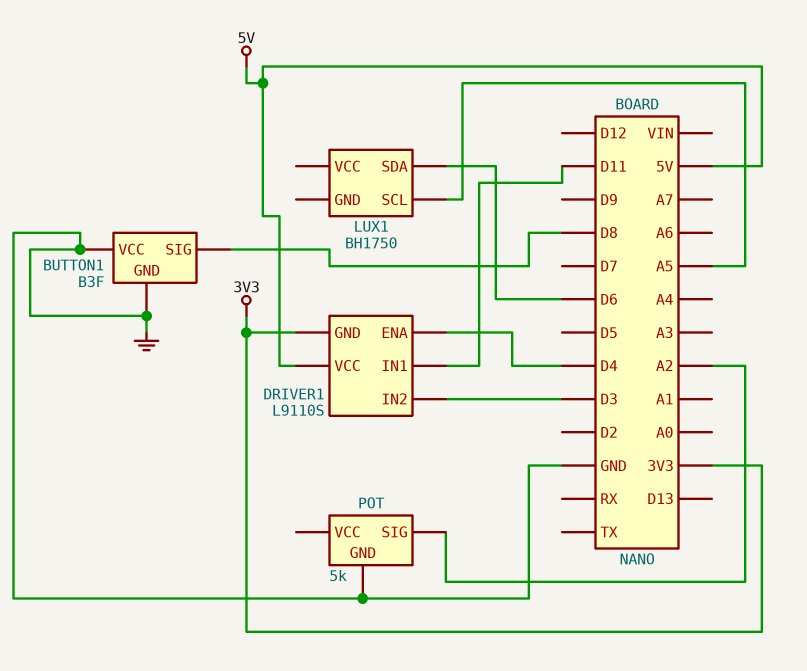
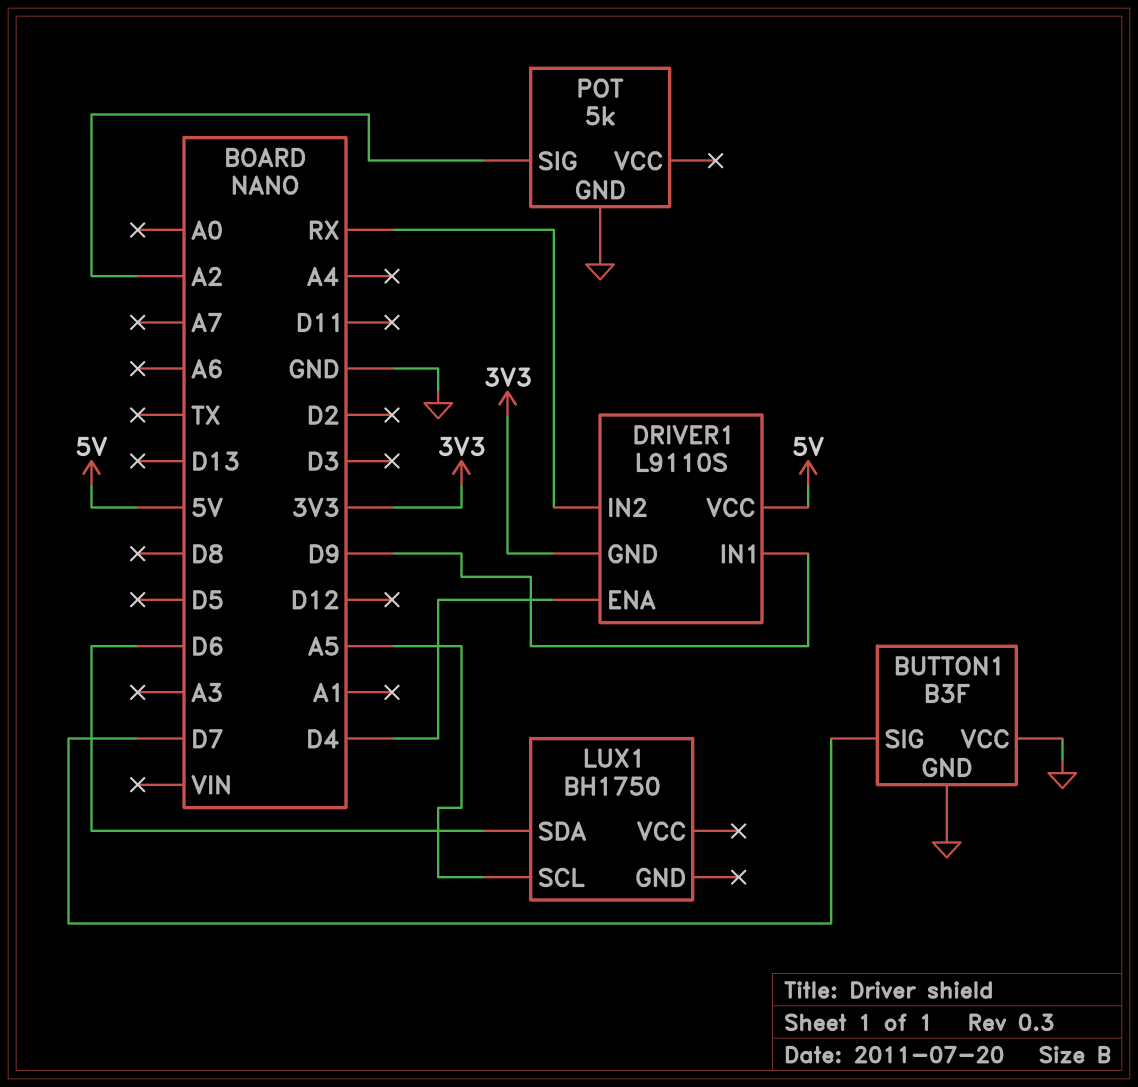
BUTTON1 pin SIG: D8 -> D7
DRIVER1 pin IN1: D11 -> D9
DRIVER1 pin IN2: D3 -> RX

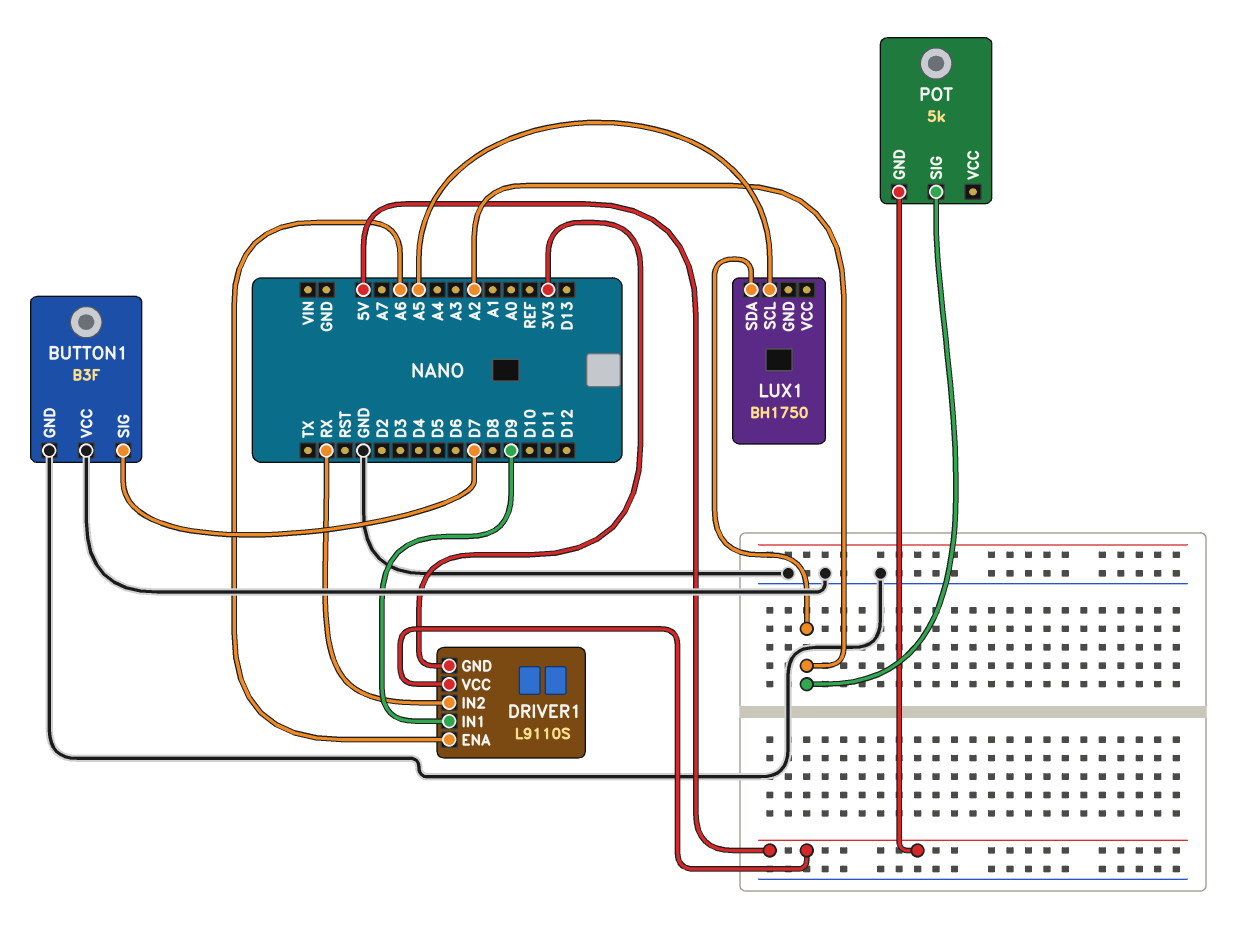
DRIVER1 pin ENA: D4 -> A6
LUX1 pin SDA: D6 -> A2
POT pin GND: GND -> 5V

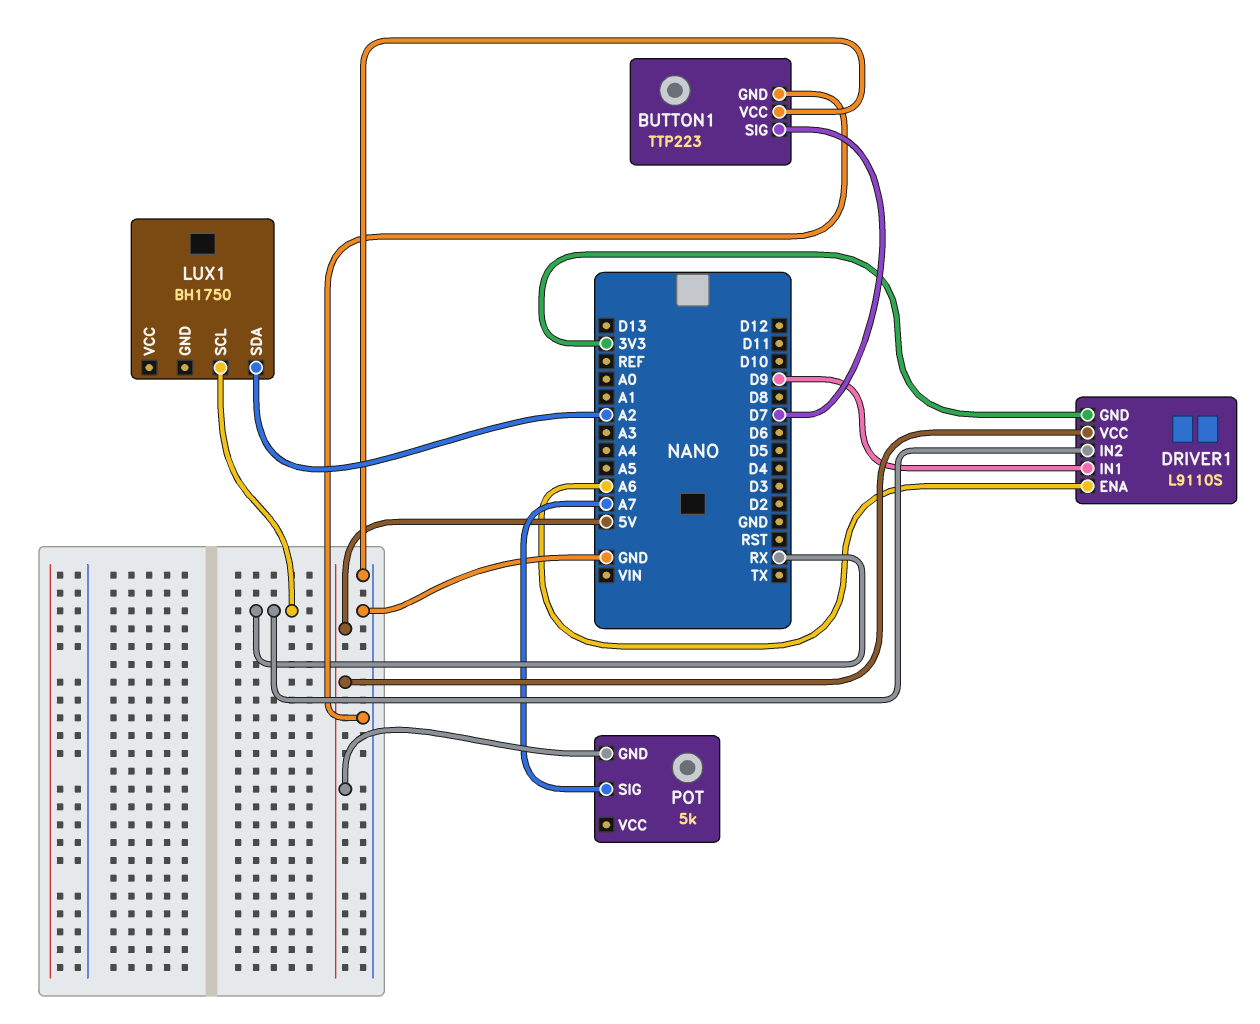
BUTTON1: B3F -> TTP223
LUX1 pin SCL: A5 -> RX
POT pin SIG: A2 -> A7

